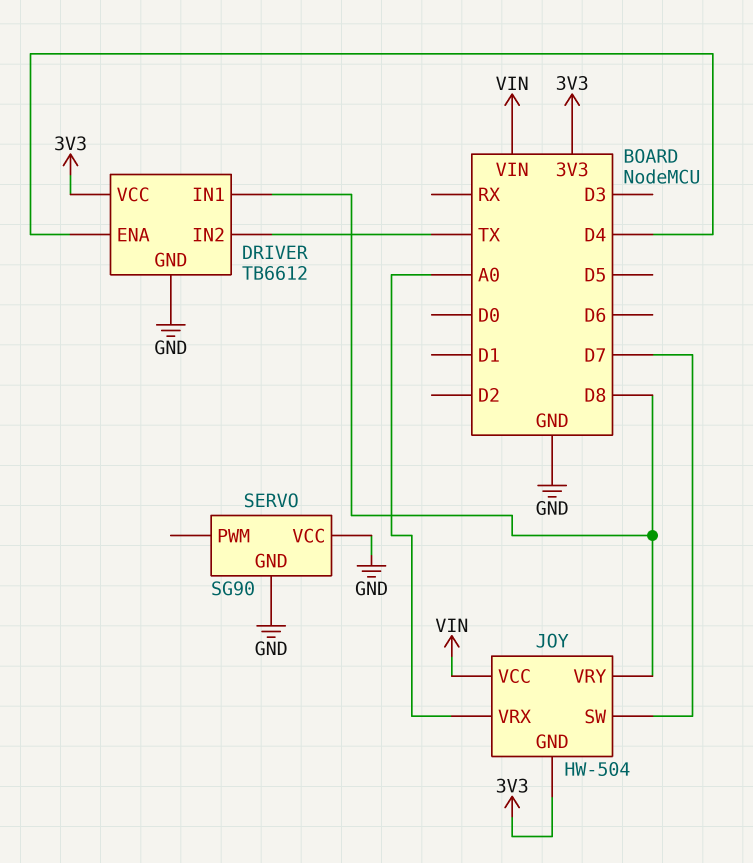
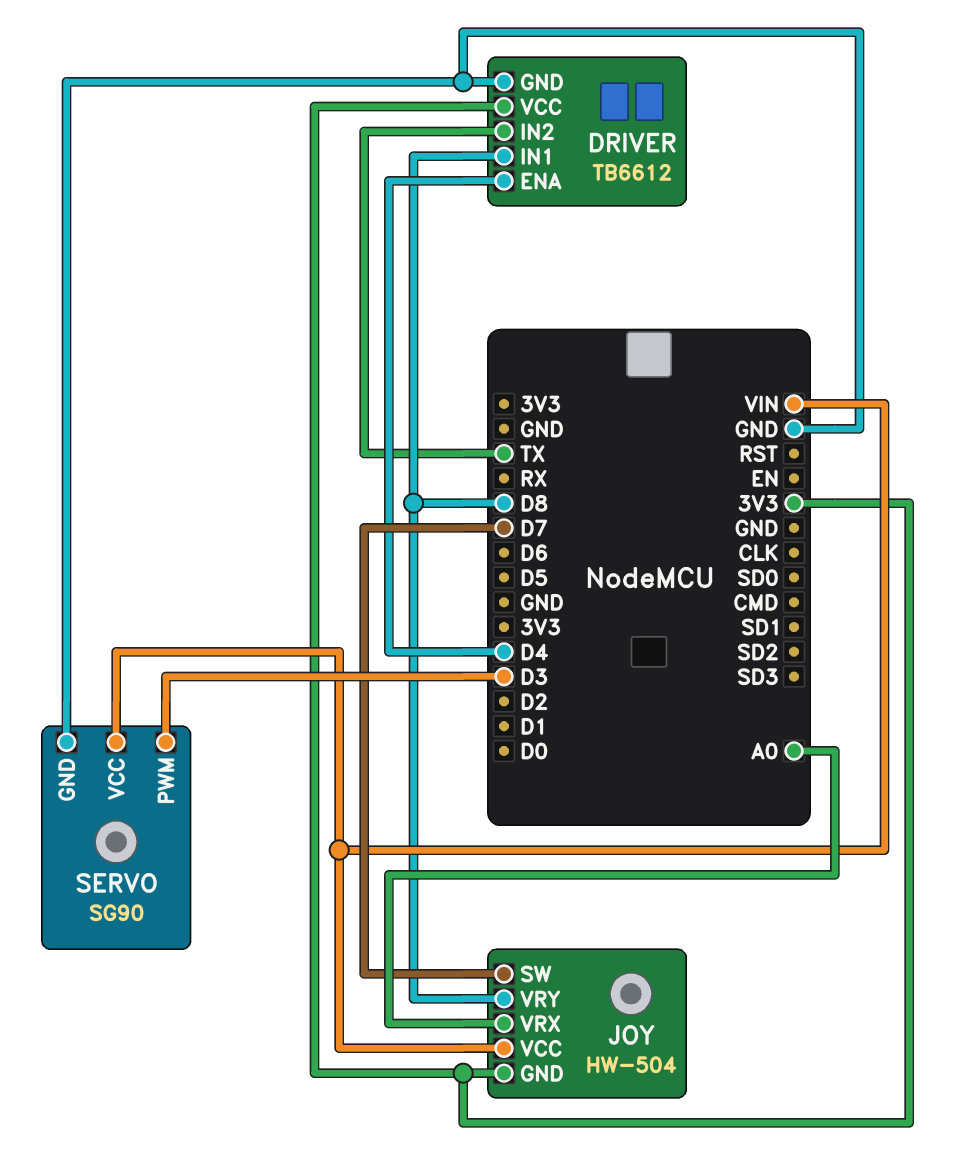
SERVO pin PWM: none -> D3
SERVO pin VCC: GND -> VIN

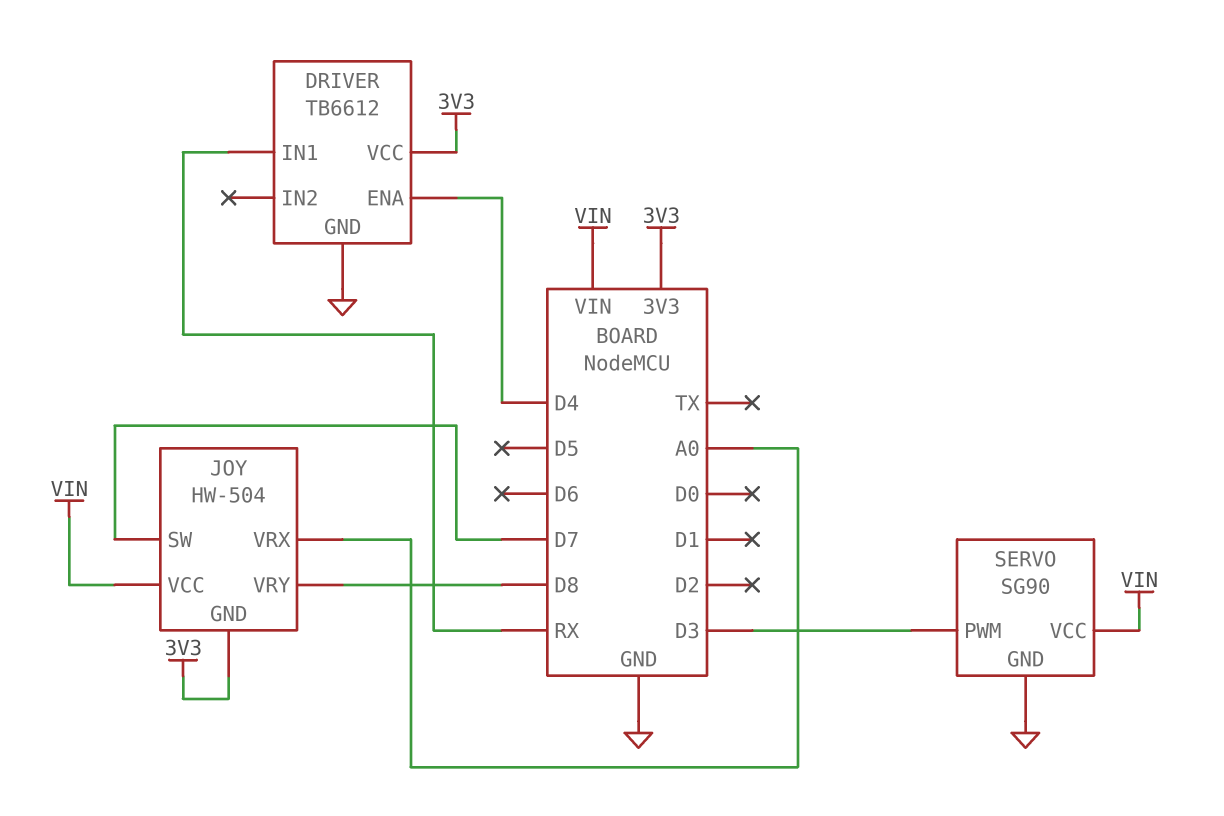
DRIVER pin IN1: D8 -> RX
DRIVER pin IN2: TX -> none

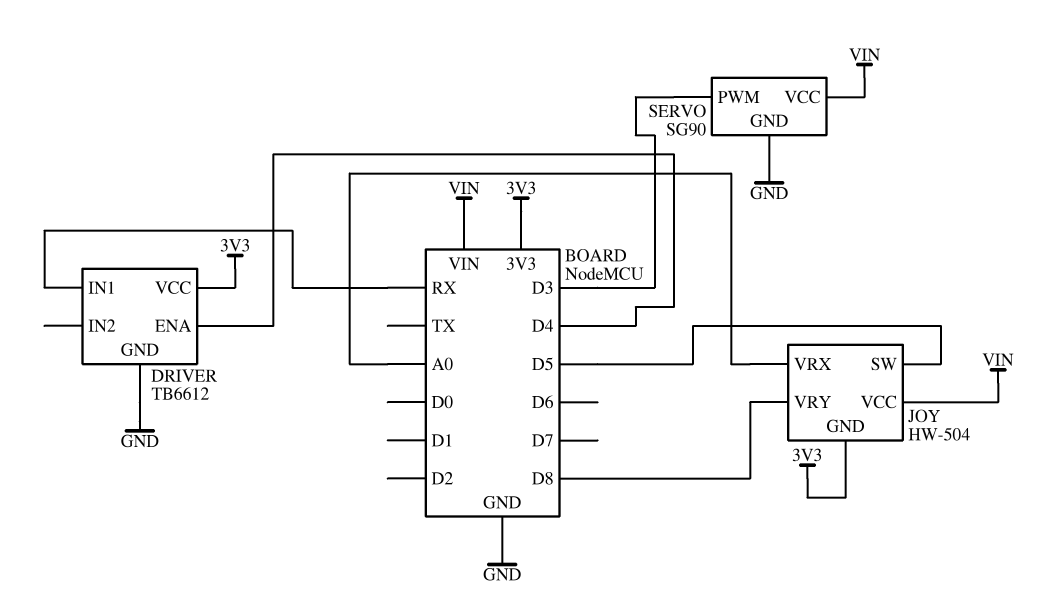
JOY pin SW: D7 -> D5

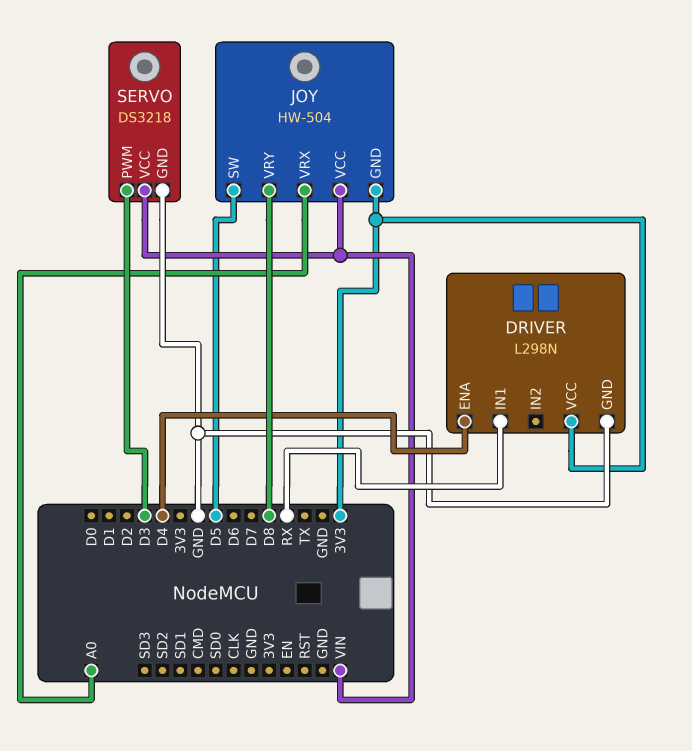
DRIVER: TB6612 -> L298N
SERVO: SG90 -> DS3218

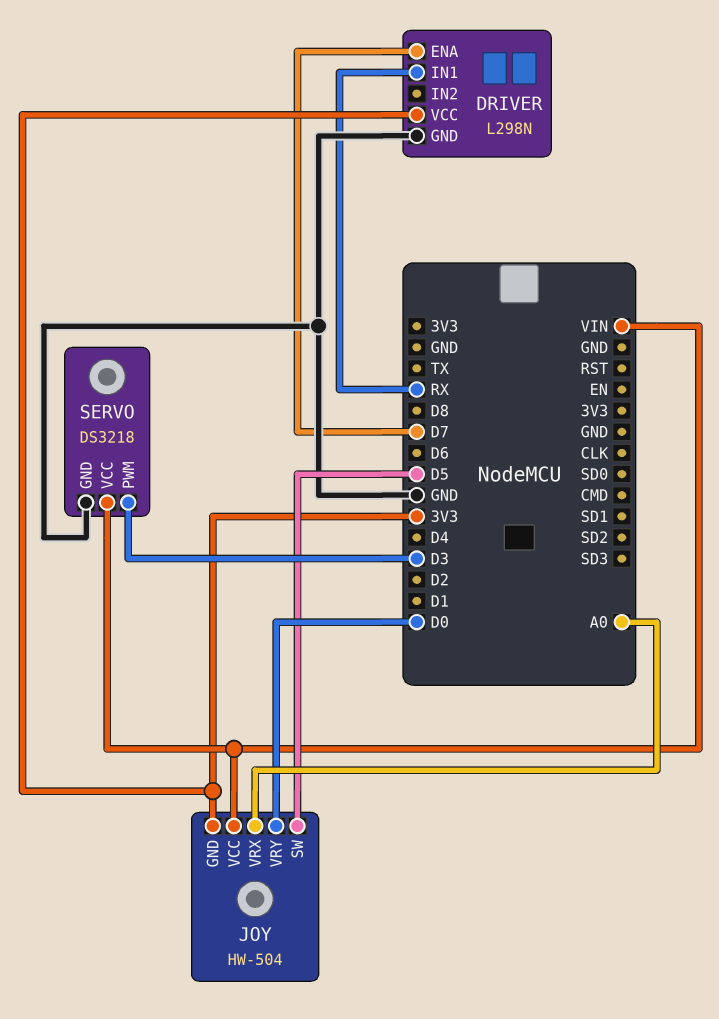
DRIVER pin ENA: D4 -> D7
JOY pin VRY: D8 -> D0

